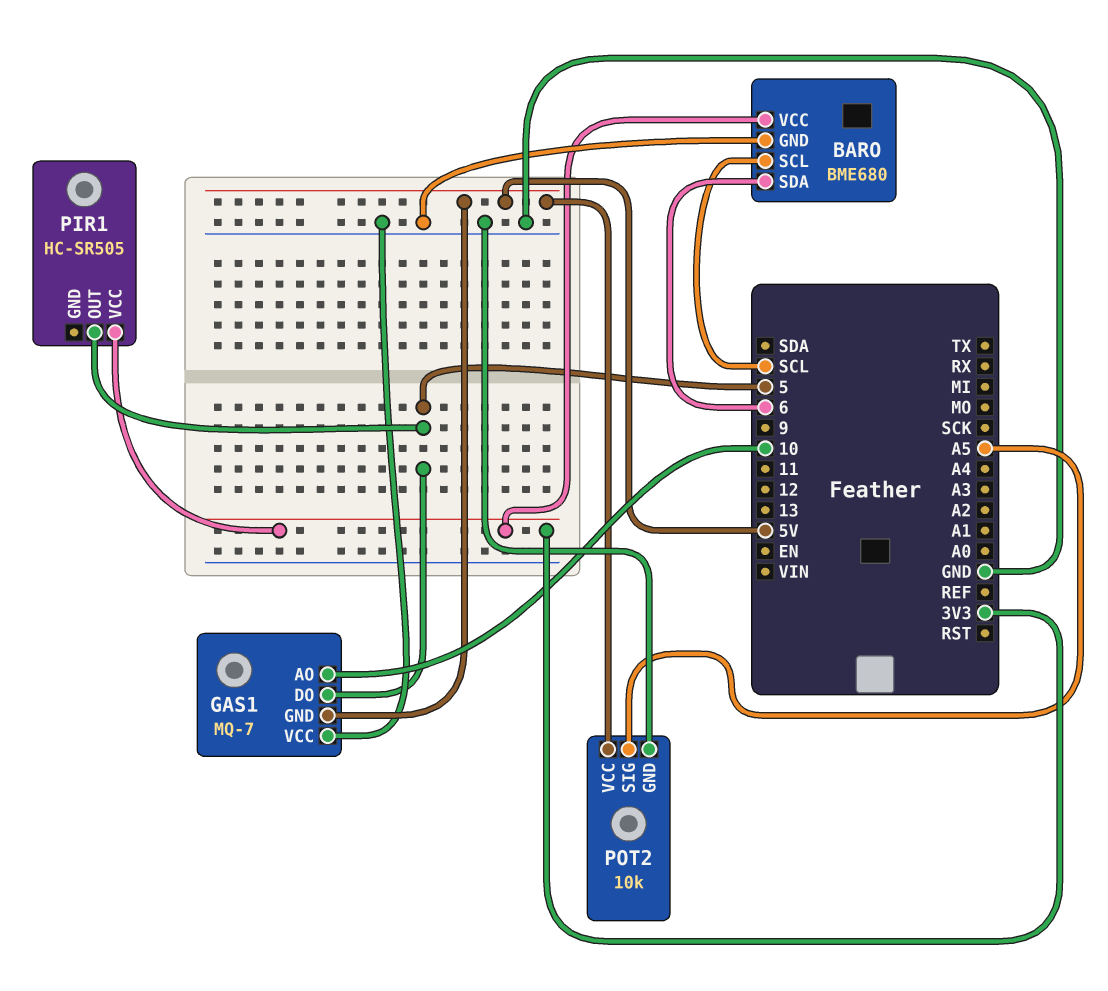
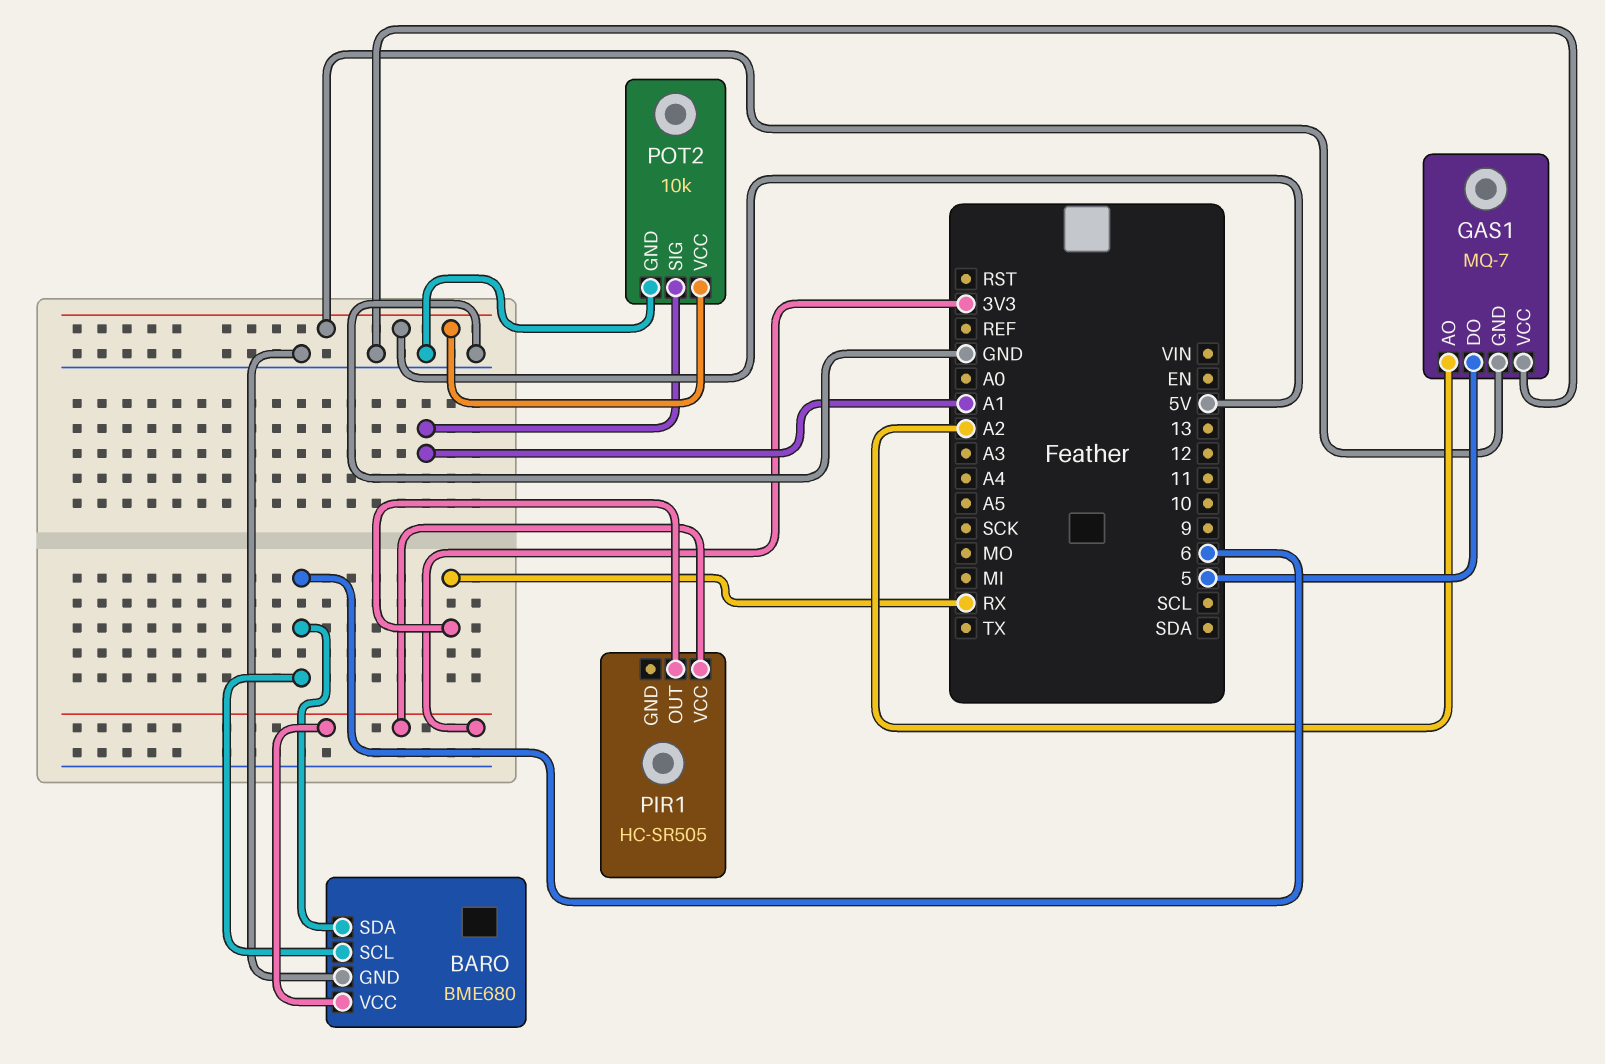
BARO pin SCL: SCL -> 6
GAS1 pin AO: 10 -> A2
PIR1 pin OUT: 5 -> RX
POT2 pin SIG: A5 -> A1

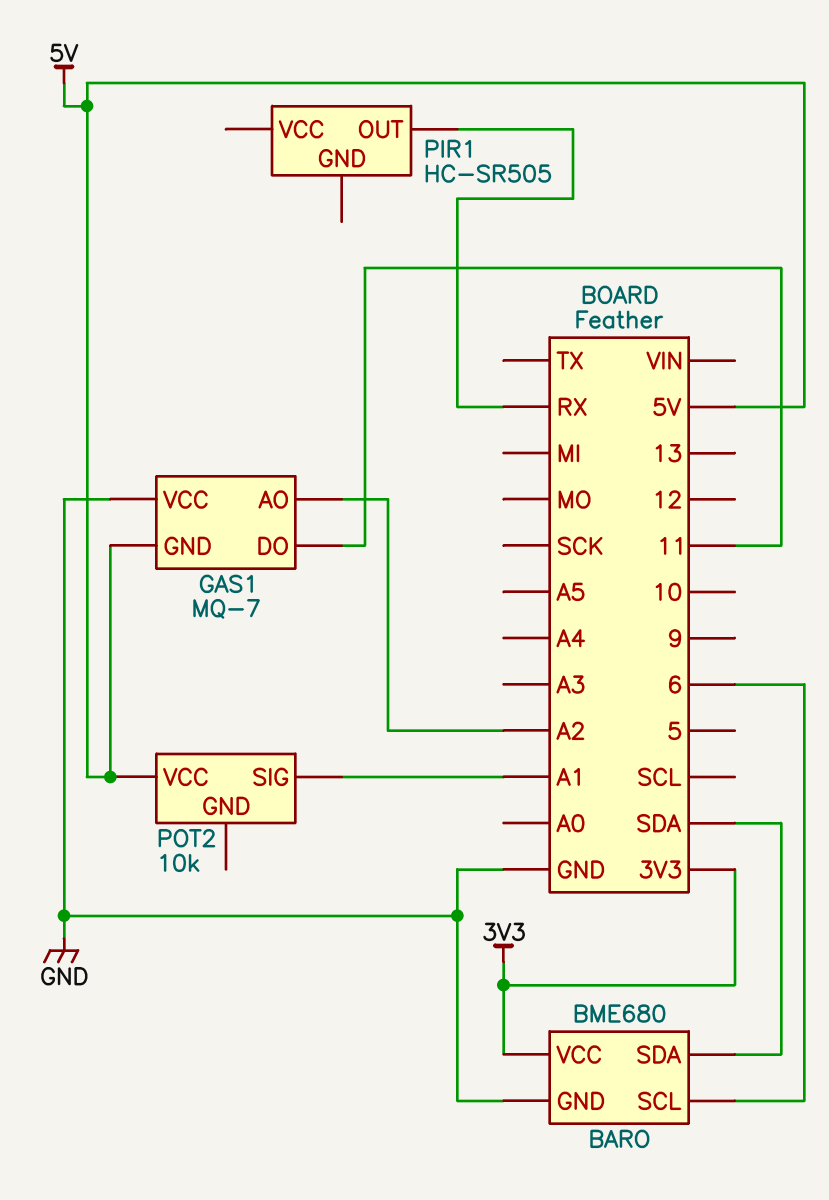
BARO pin SDA: 6 -> SDA
GAS1 pin DO: 5 -> 11
PIR1 pin VCC: 3V3 -> none
POT2 pin GND: GND -> none

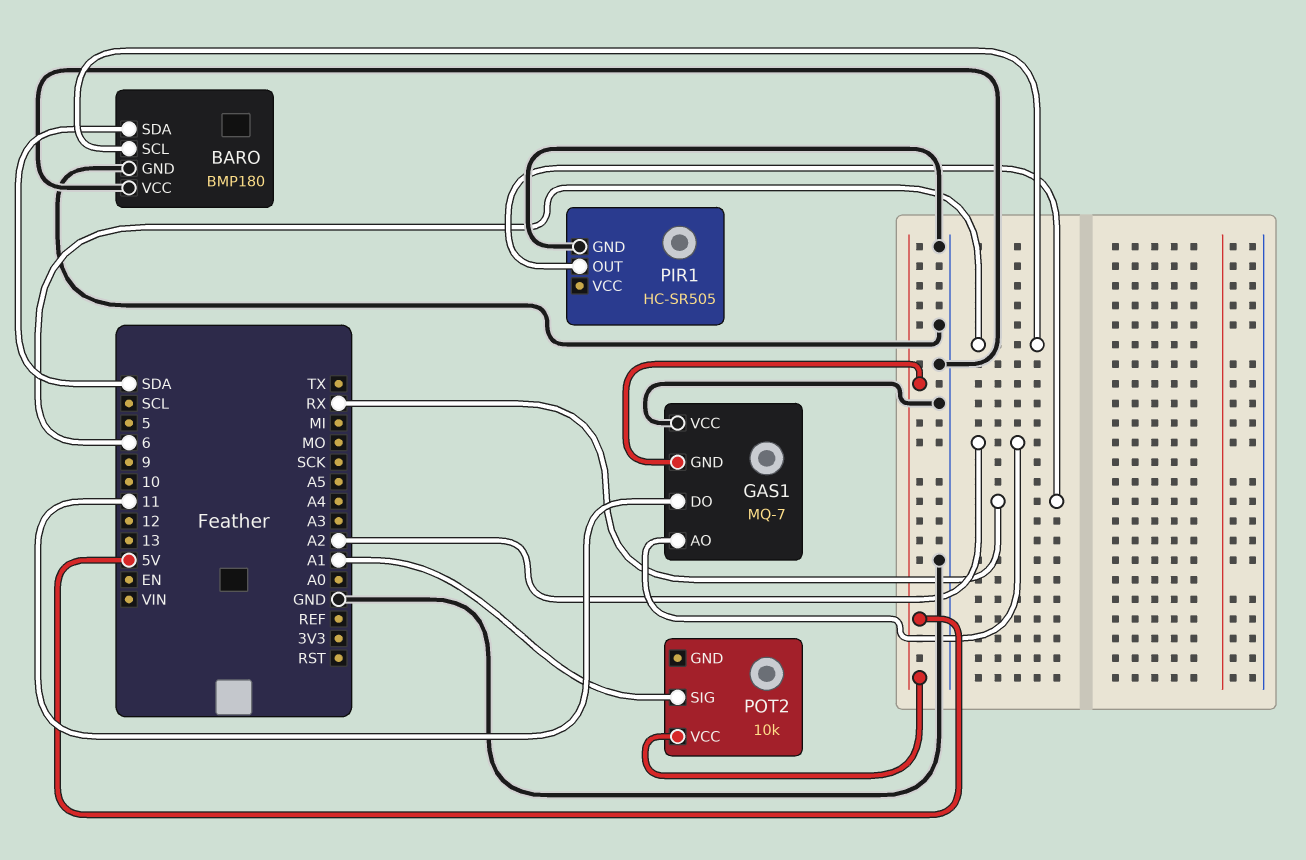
BARO: BME680 -> BMP180
BARO pin VCC: 3V3 -> GND
PIR1 pin GND: none -> GND

